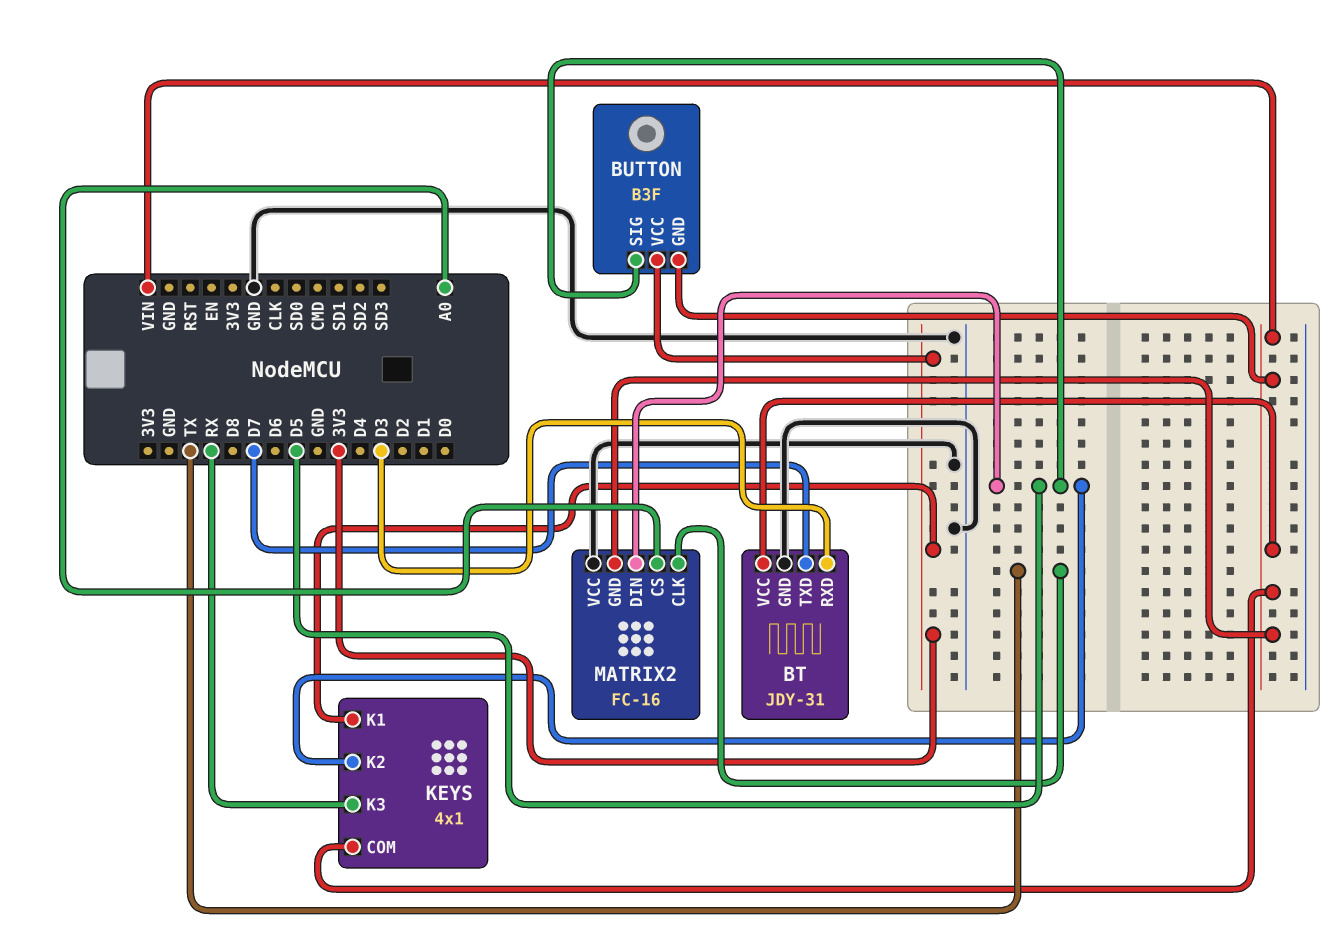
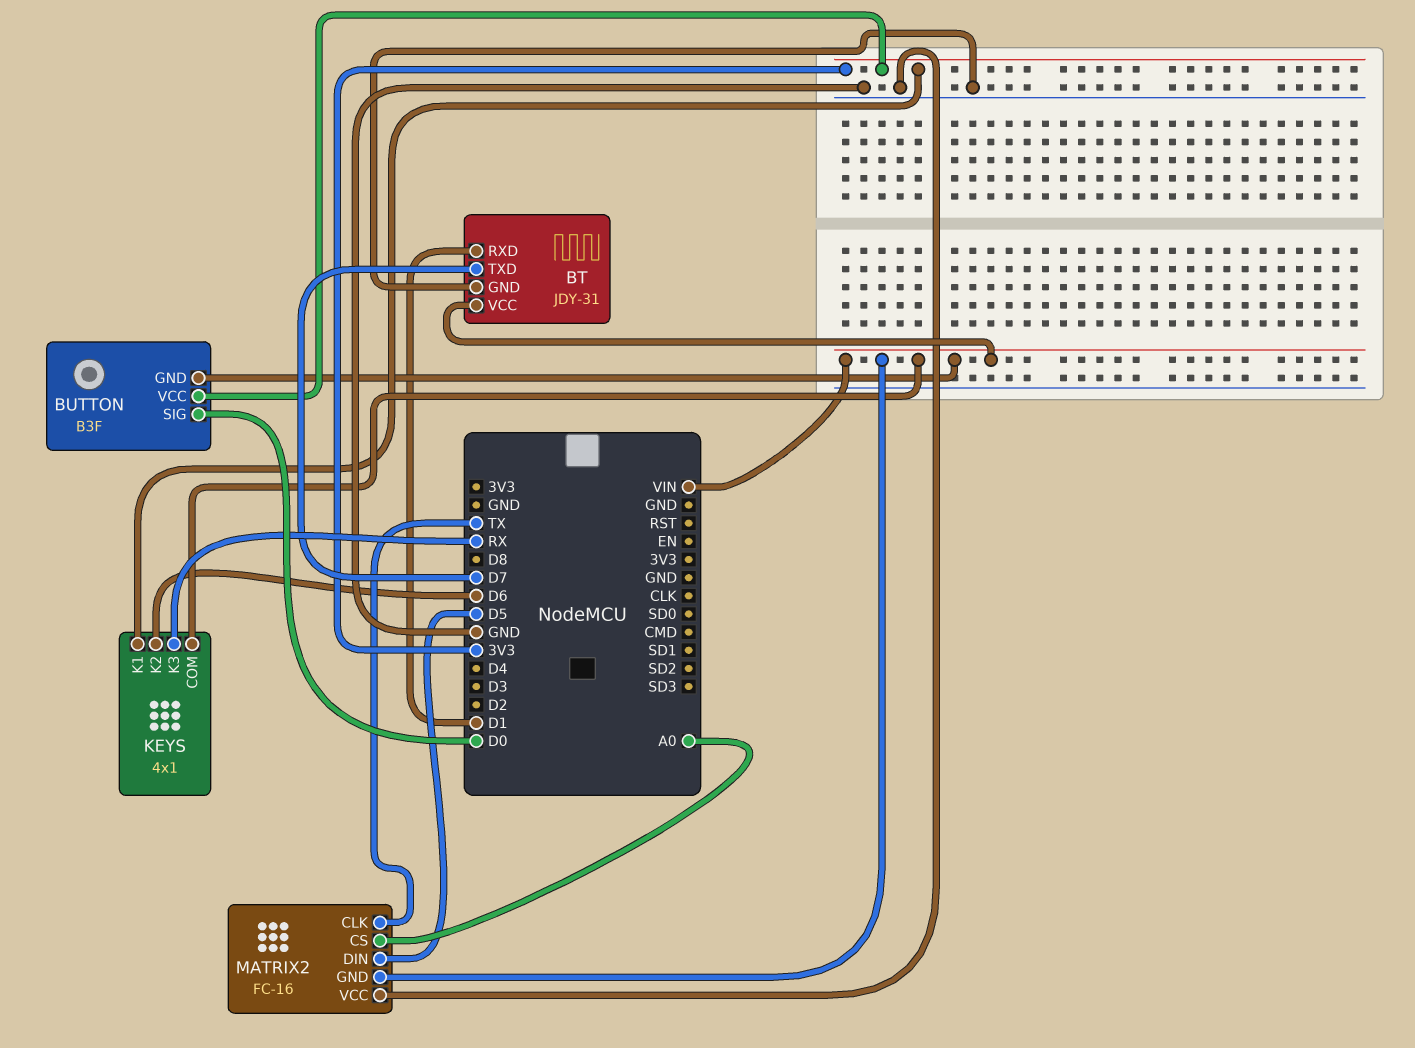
BT pin RXD: D3 -> D1
BUTTON pin SIG: D5 -> D0
KEYS pin K2: D5 -> D6

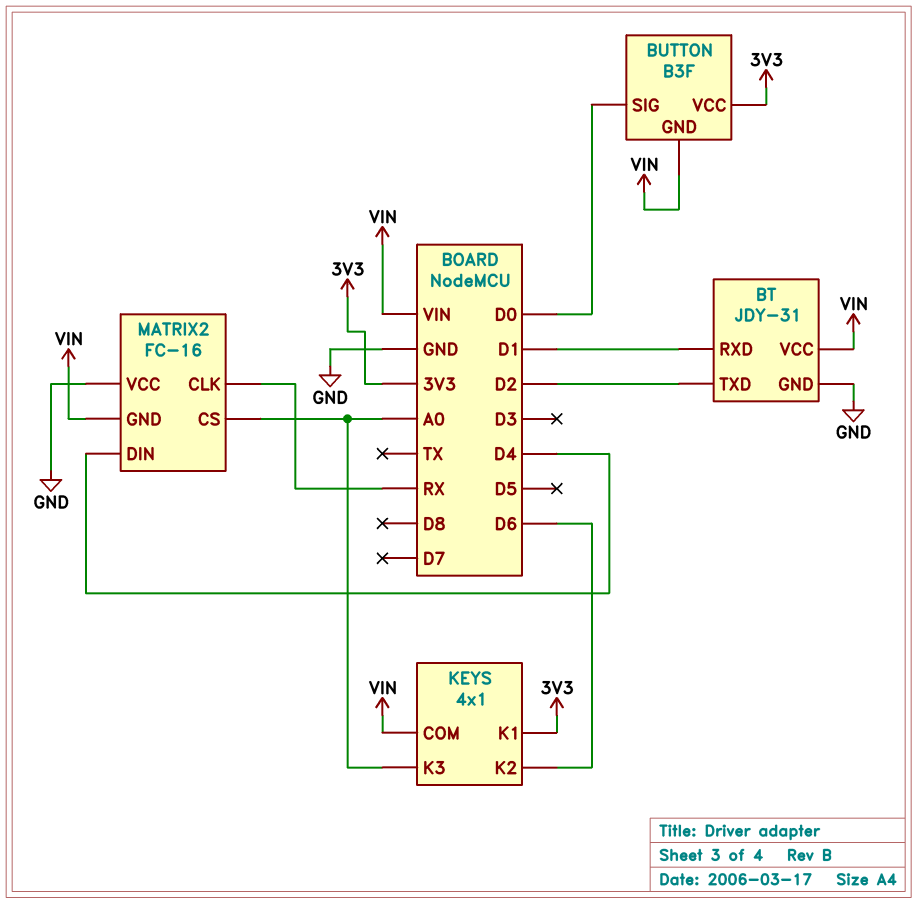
BT pin TXD: D7 -> D2
KEYS pin K3: RX -> A0
MATRIX2 pin CLK: TX -> RX
MATRIX2 pin DIN: D5 -> D4

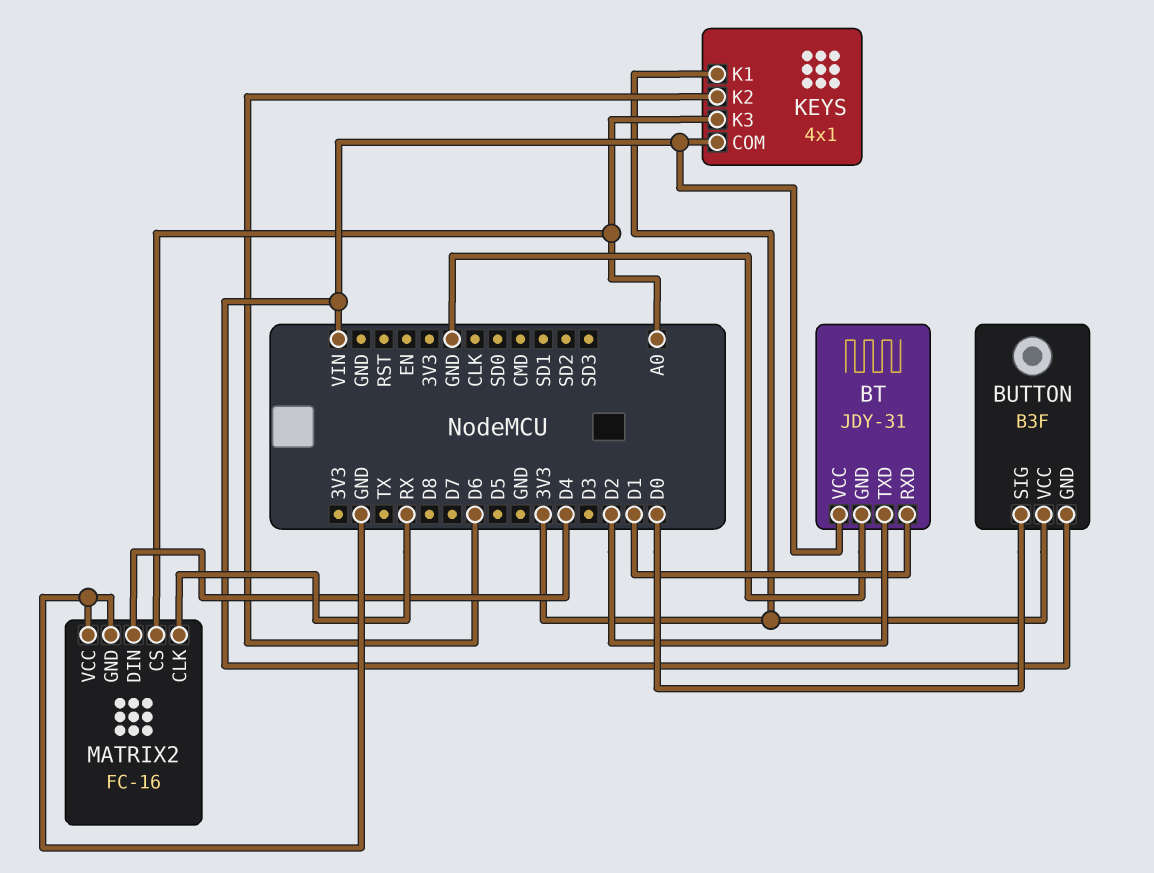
MATRIX2 pin GND: VIN -> GND

